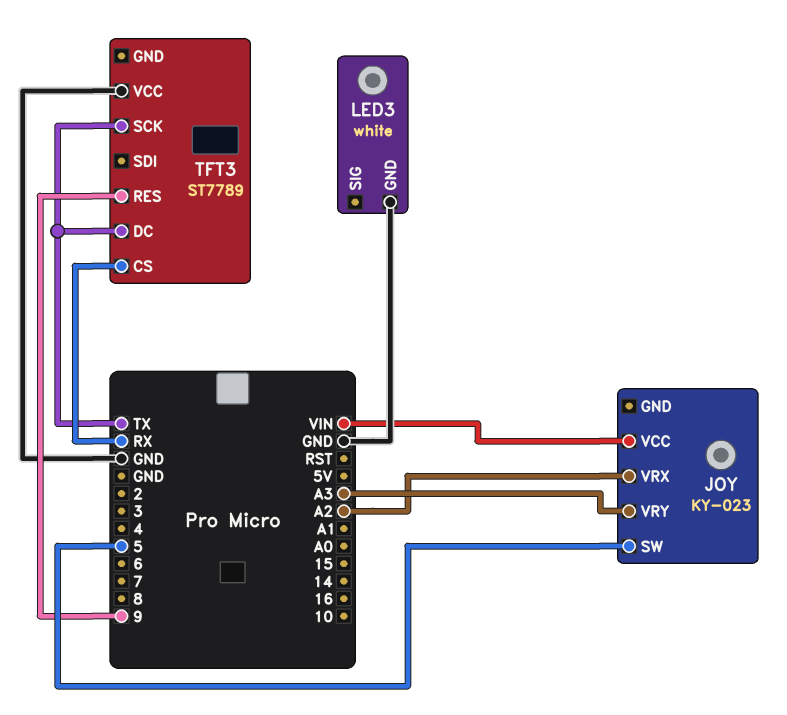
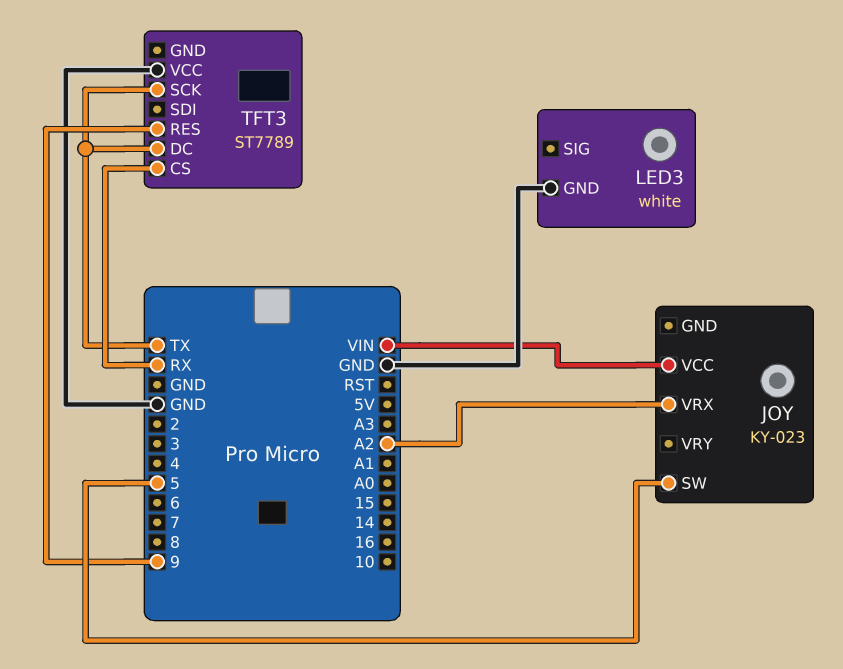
JOY pin VRY: A3 -> none

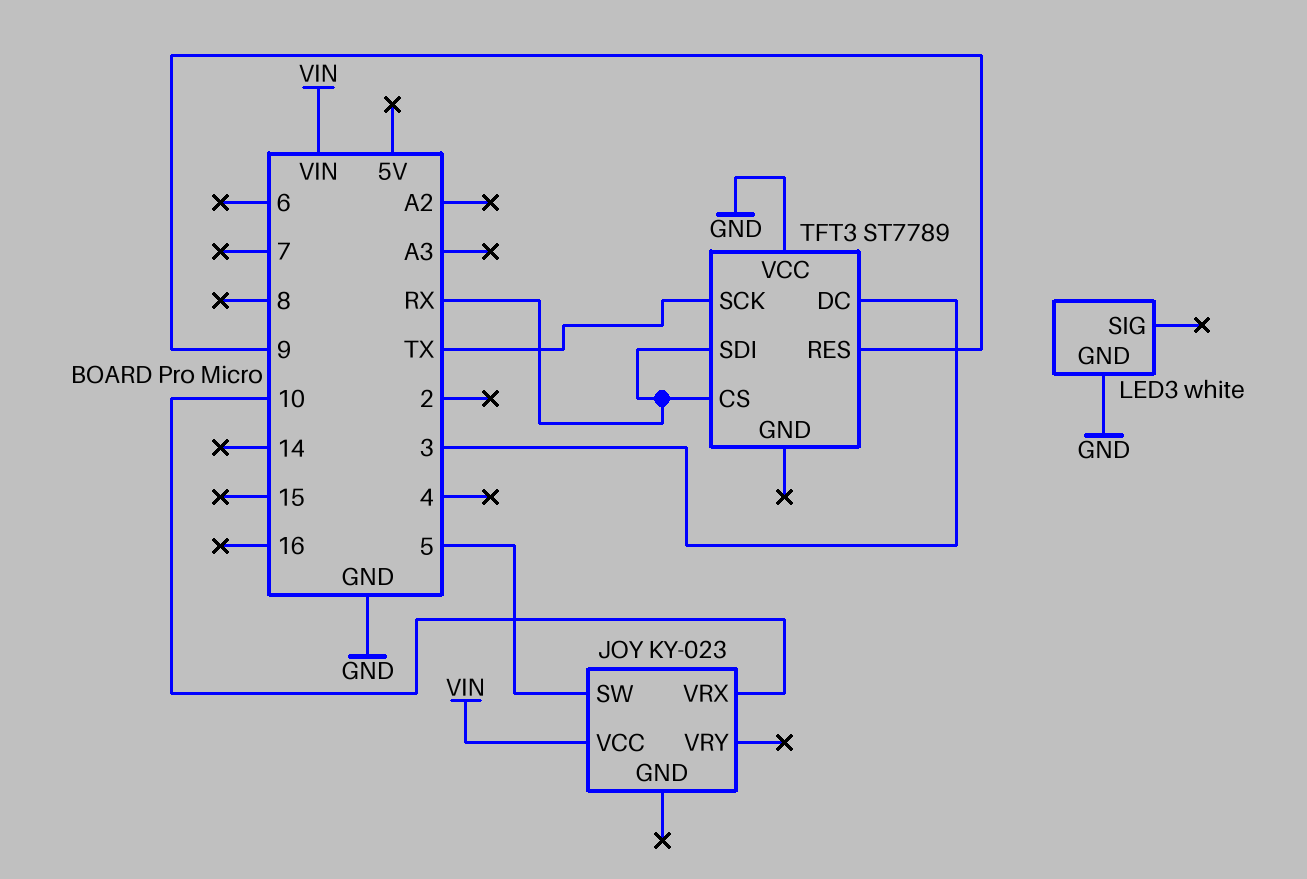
JOY pin VRX: A2 -> 10
TFT3 pin DC: TX -> 3
TFT3 pin SDI: none -> RX

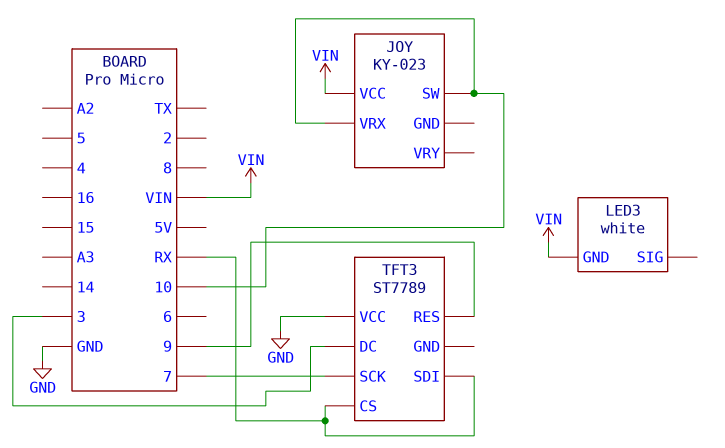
JOY pin SW: 5 -> 10
LED3 pin GND: GND -> VIN
TFT3 pin SCK: TX -> 7

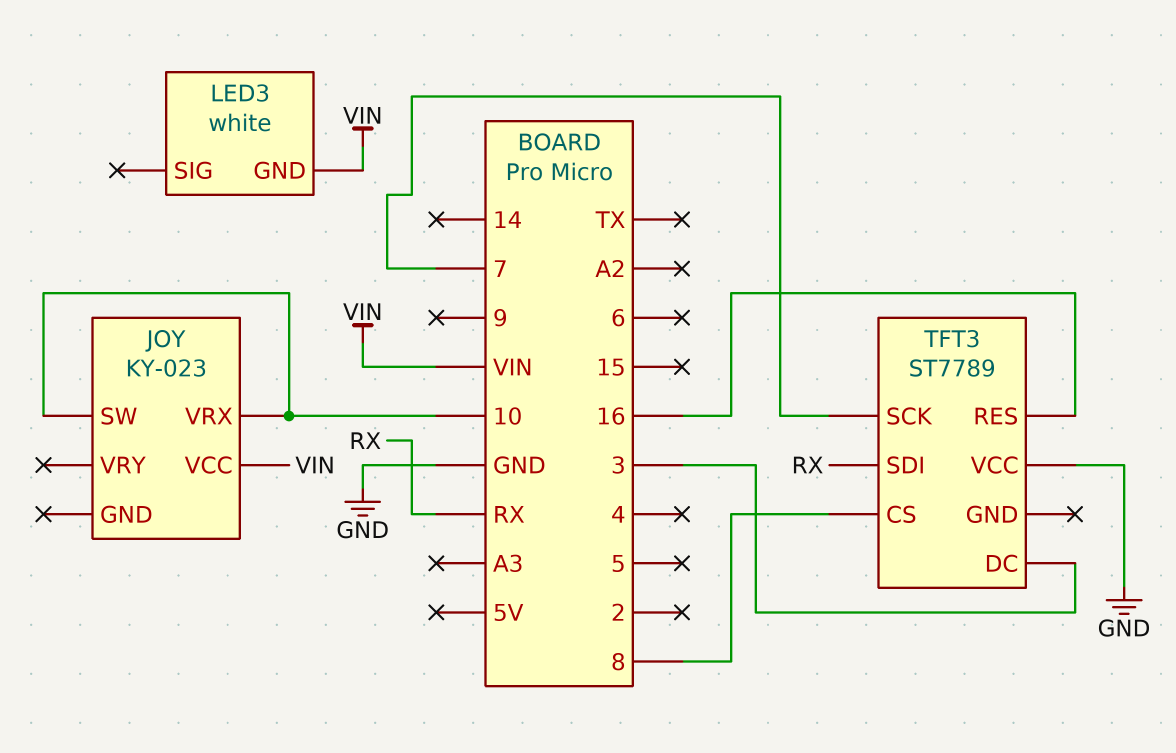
TFT3 pin CS: RX -> 8
TFT3 pin RES: 9 -> 16

